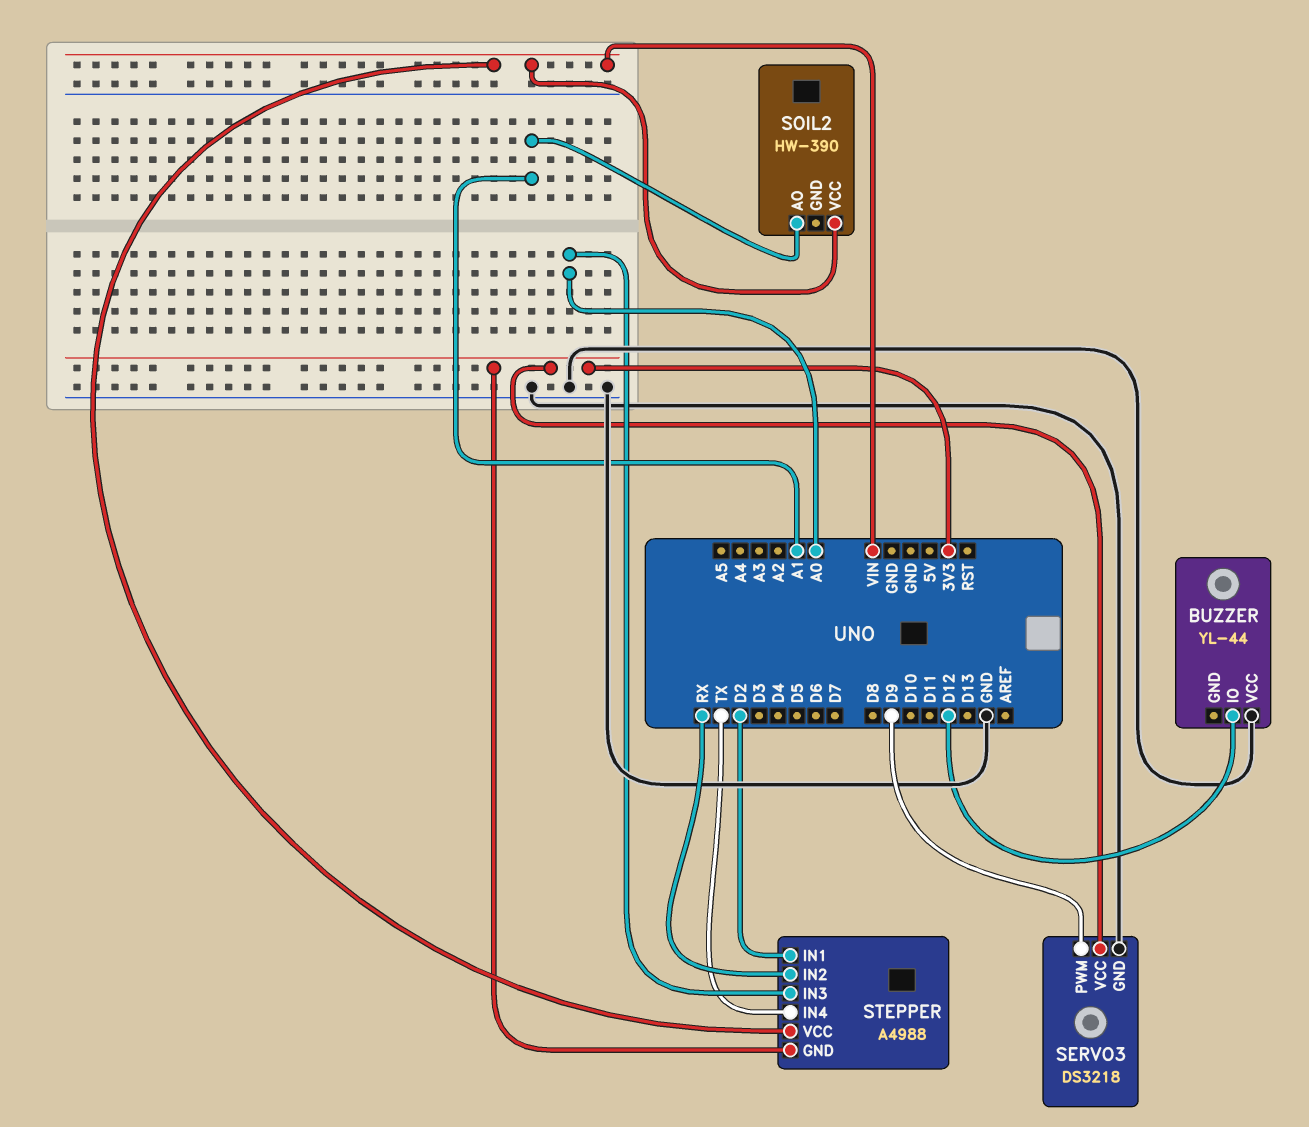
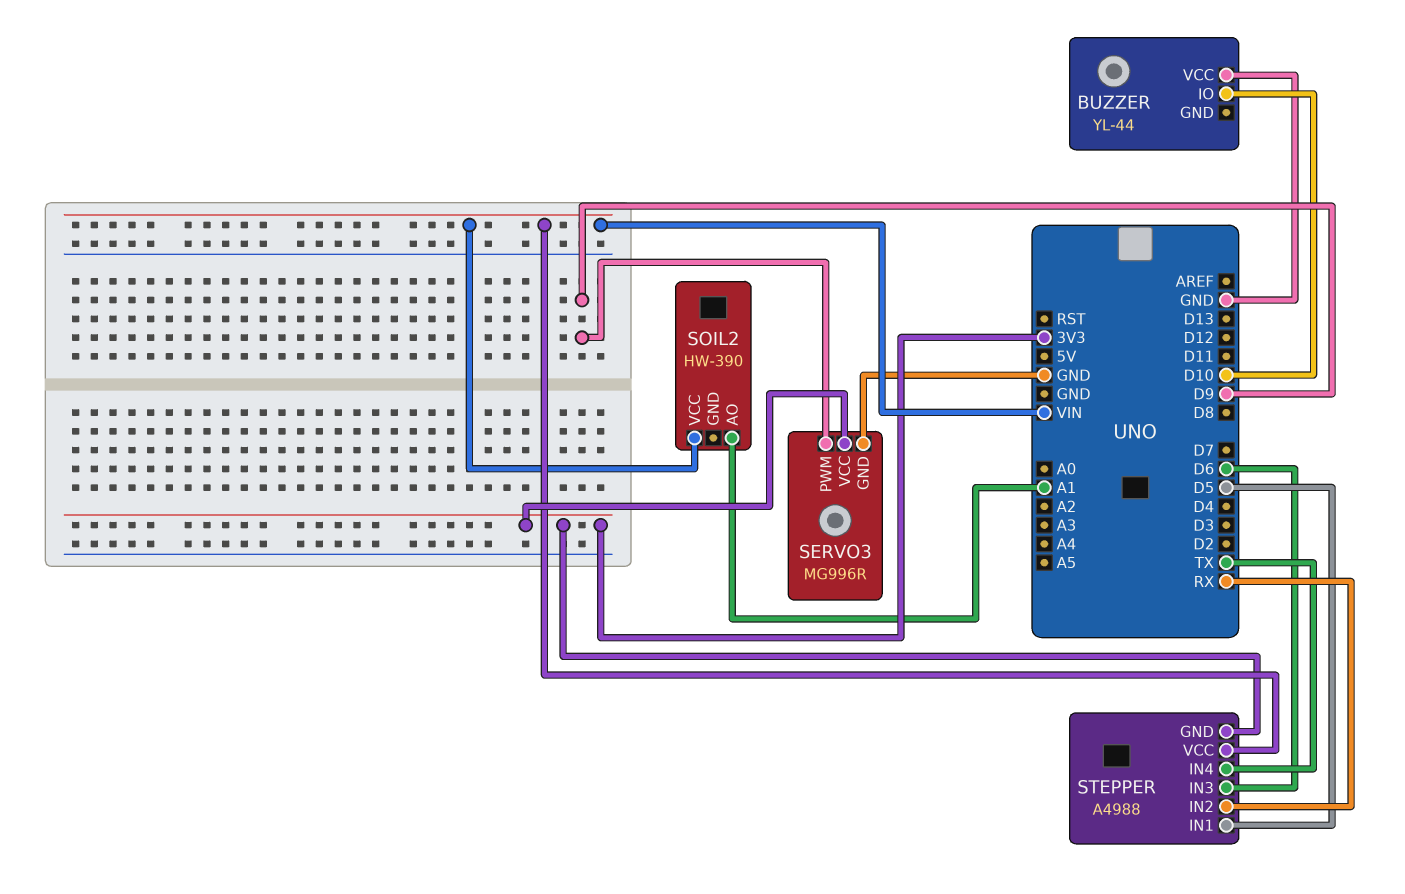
BUZZER pin IO: D12 -> D10
SERVO3: DS3218 -> MG996R
STEPPER pin IN1: D2 -> D5
STEPPER pin IN3: A0 -> D6

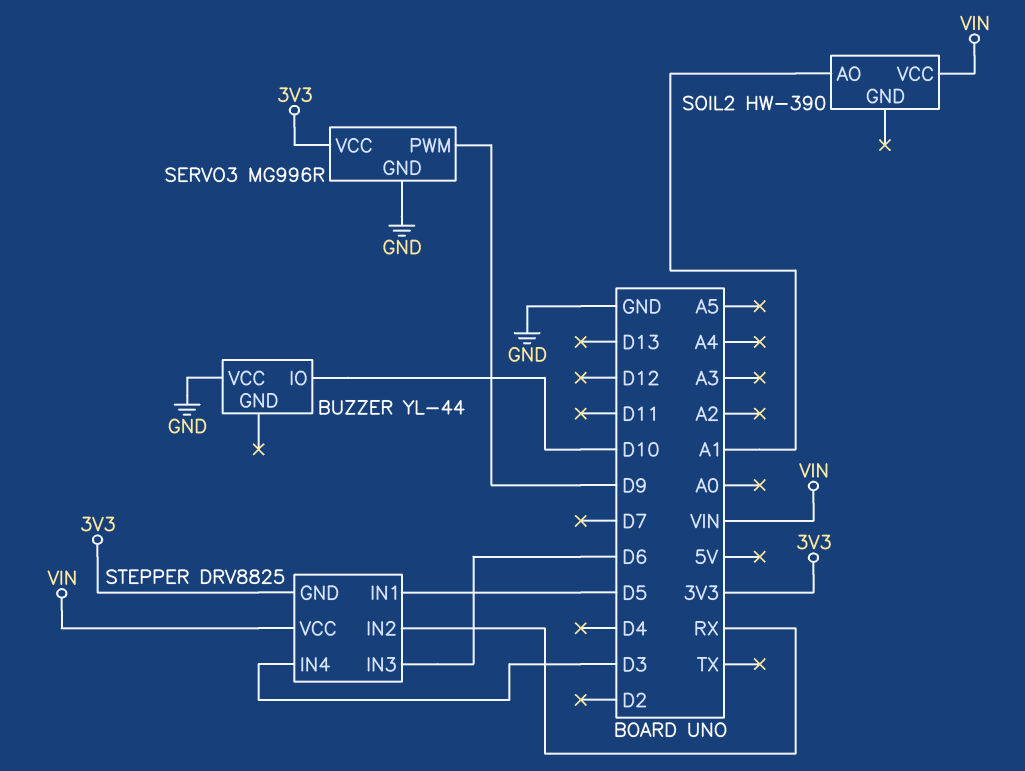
STEPPER: A4988 -> DRV8825
STEPPER pin IN4: TX -> D3

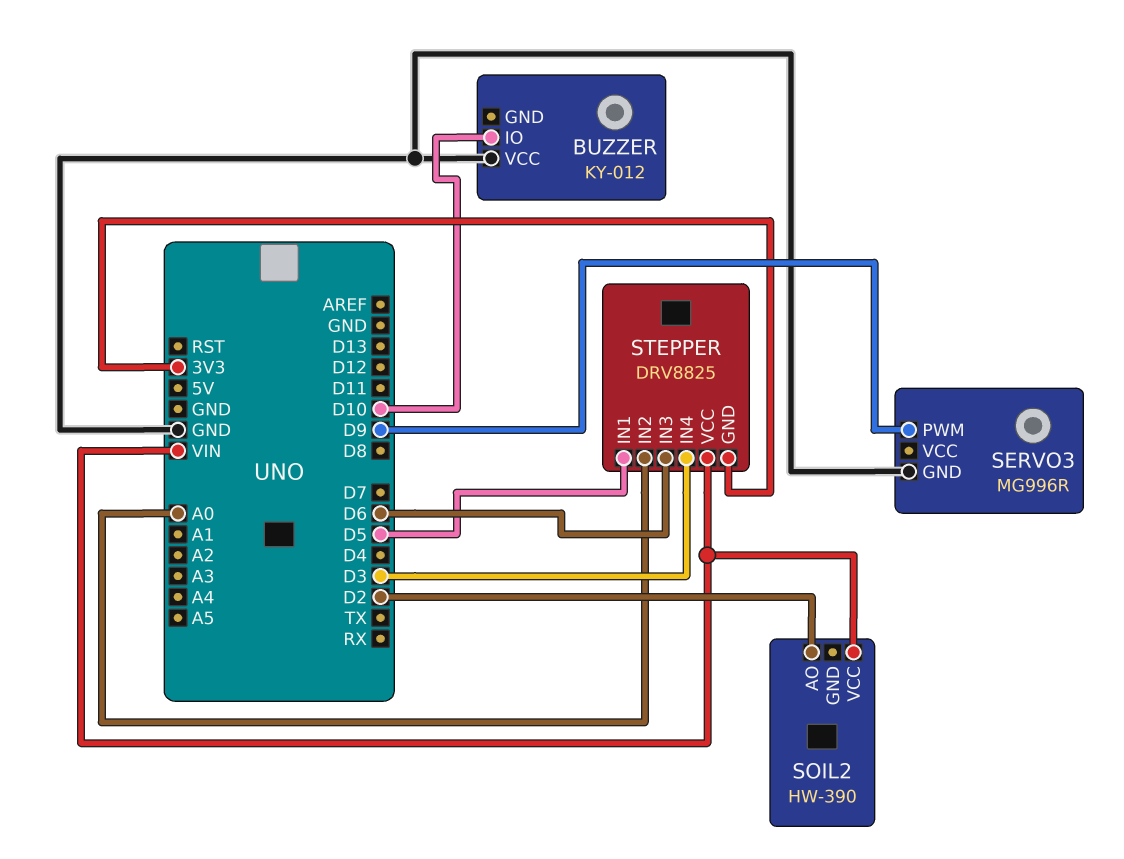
BUZZER: YL-44 -> KY-012
SERVO3 pin VCC: 3V3 -> none
SOIL2 pin AO: A1 -> D2
STEPPER pin IN2: RX -> A0

